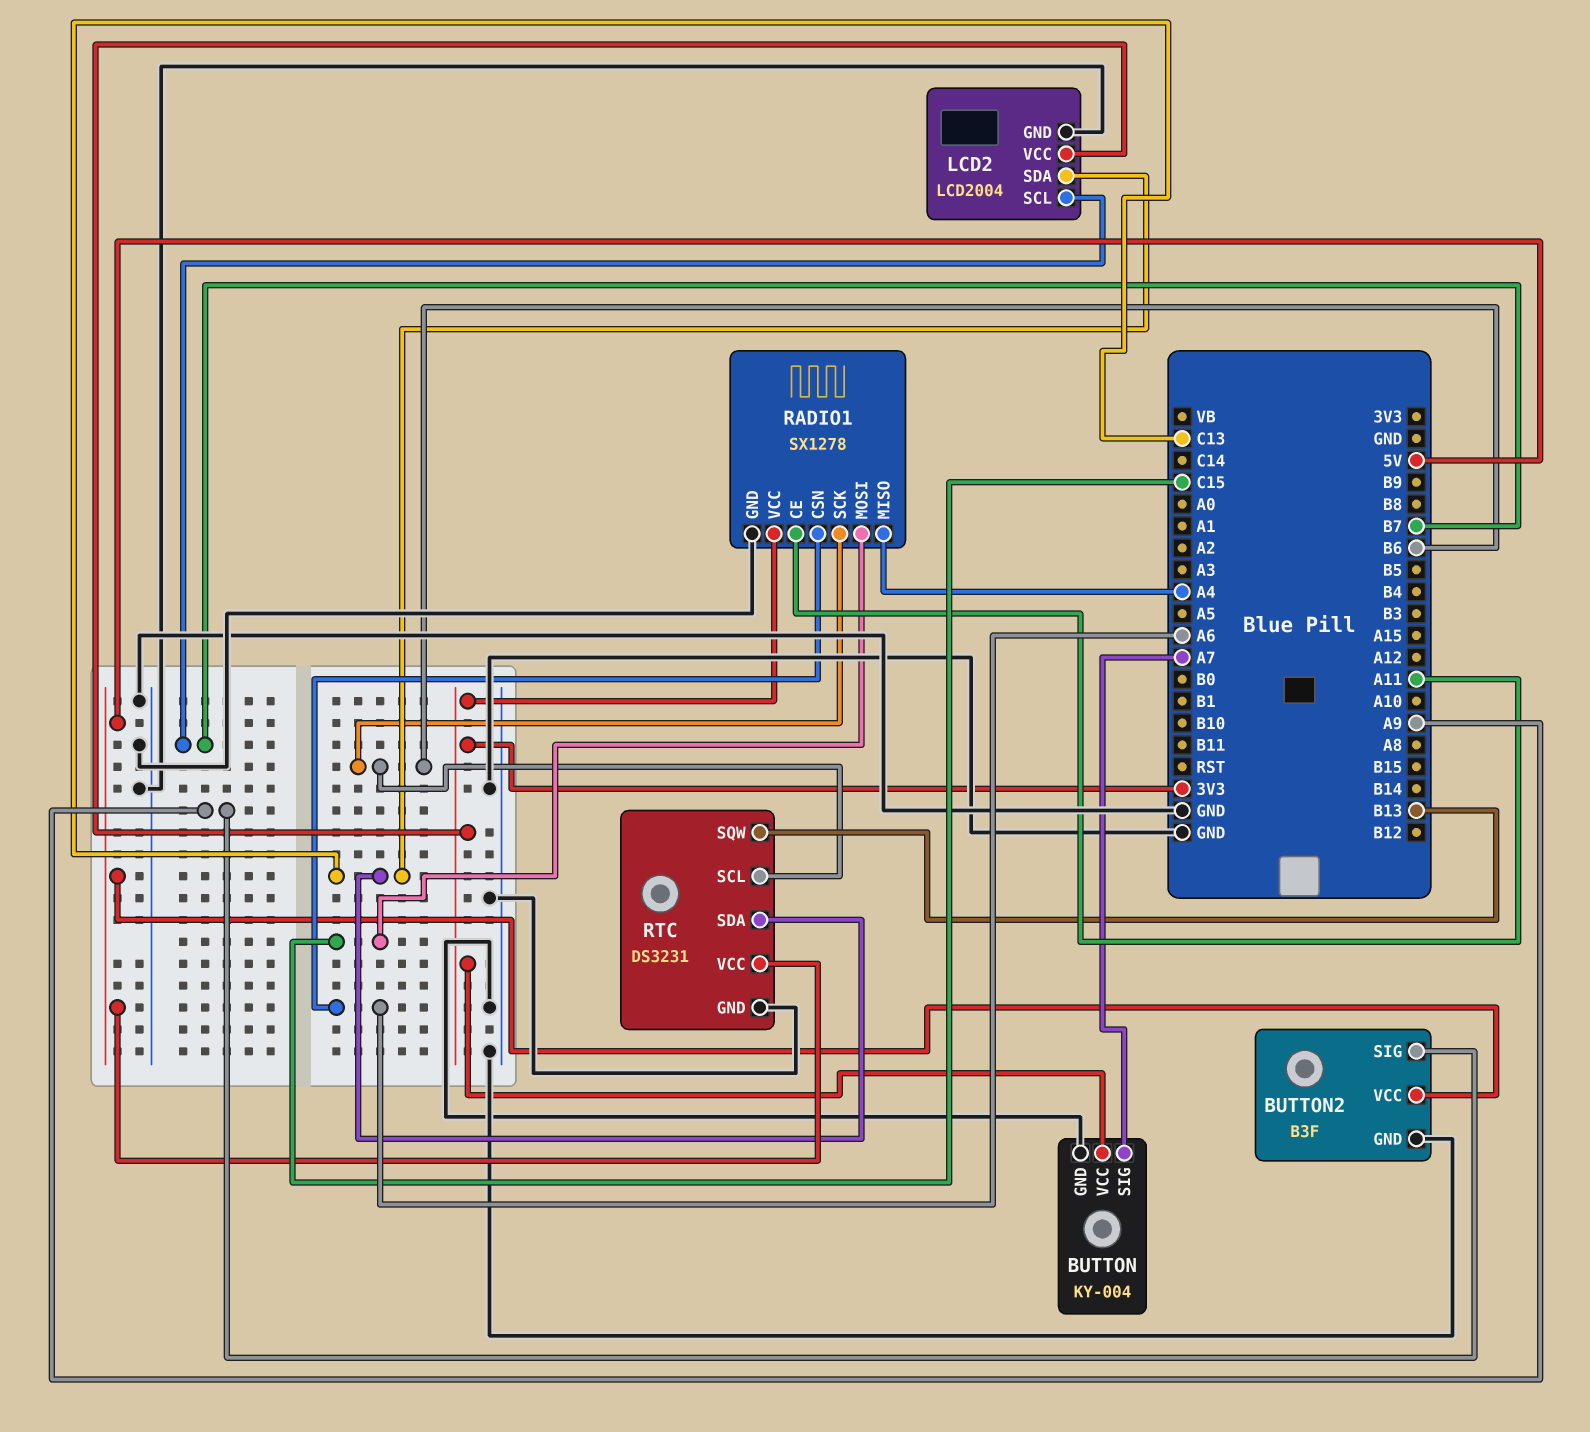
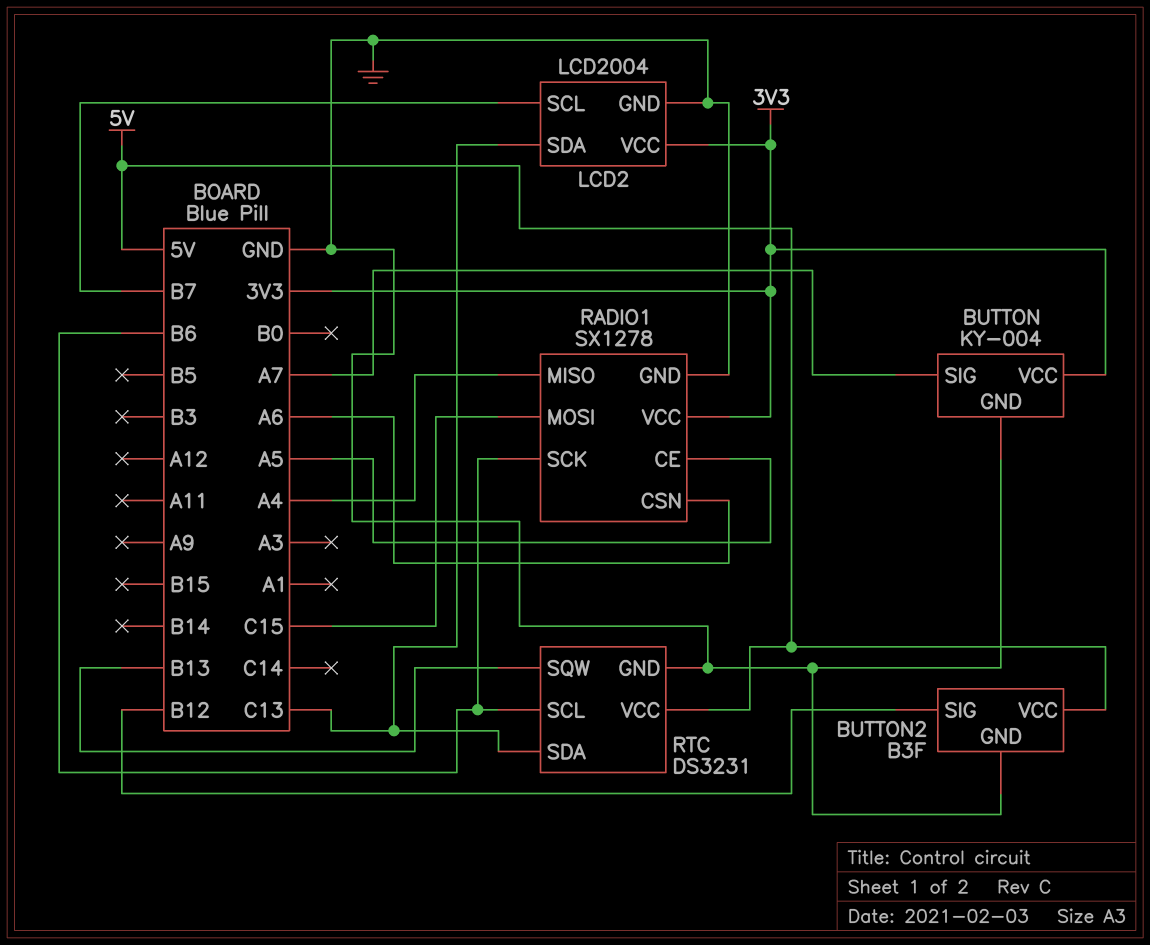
BUTTON2 pin SIG: A9 -> B12
RADIO1 pin CE: A11 -> A5

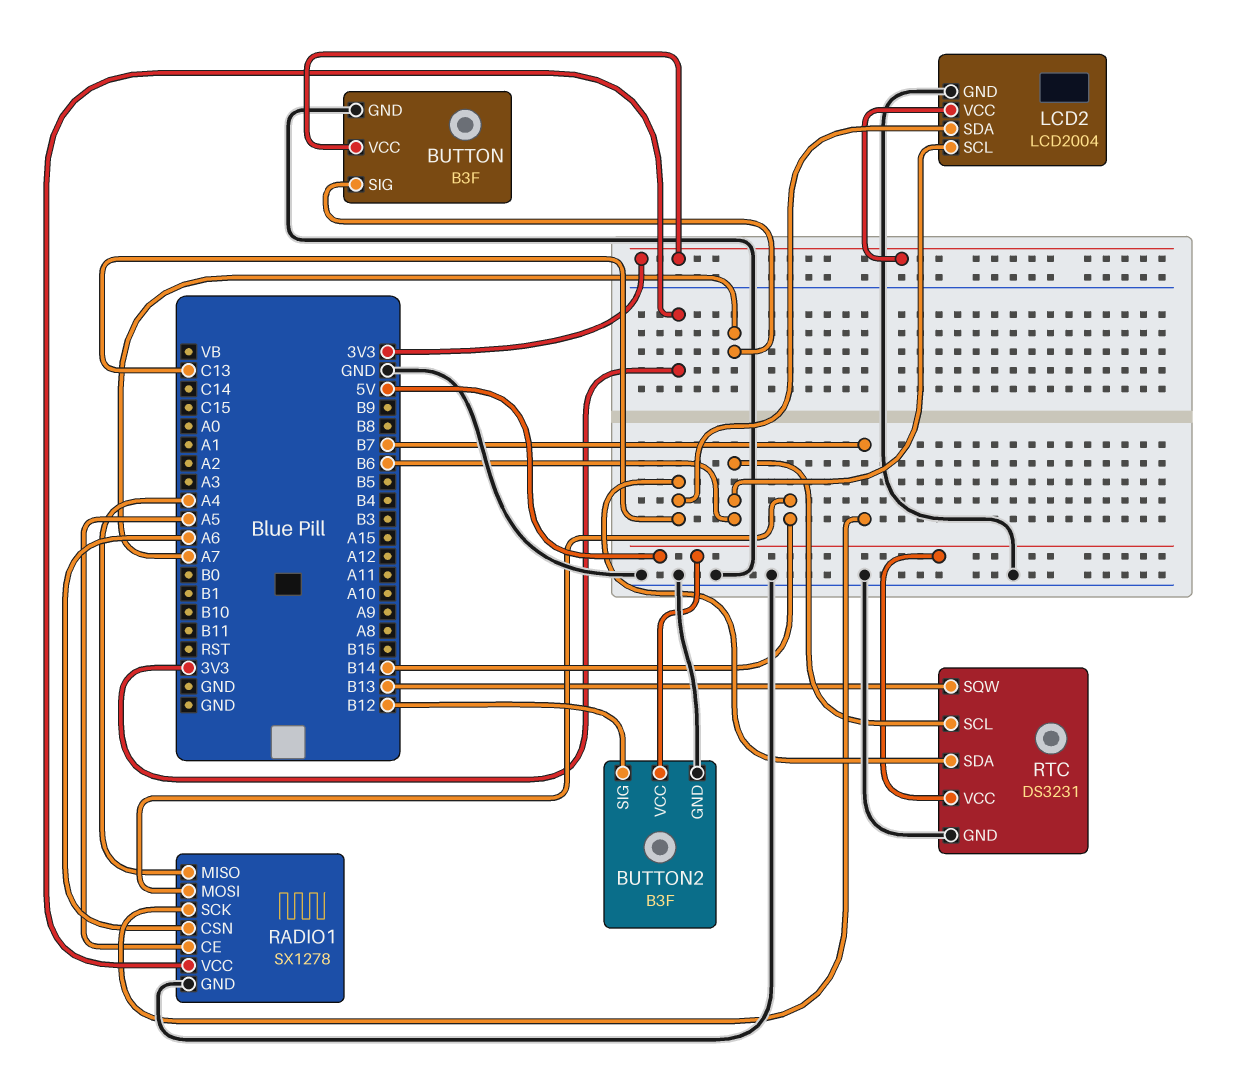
BUTTON: KY-004 -> B3F
LCD2 pin SCL: B7 -> B6
RADIO1 pin MOSI: C15 -> B14
RADIO1 pin SCK: B6 -> B7

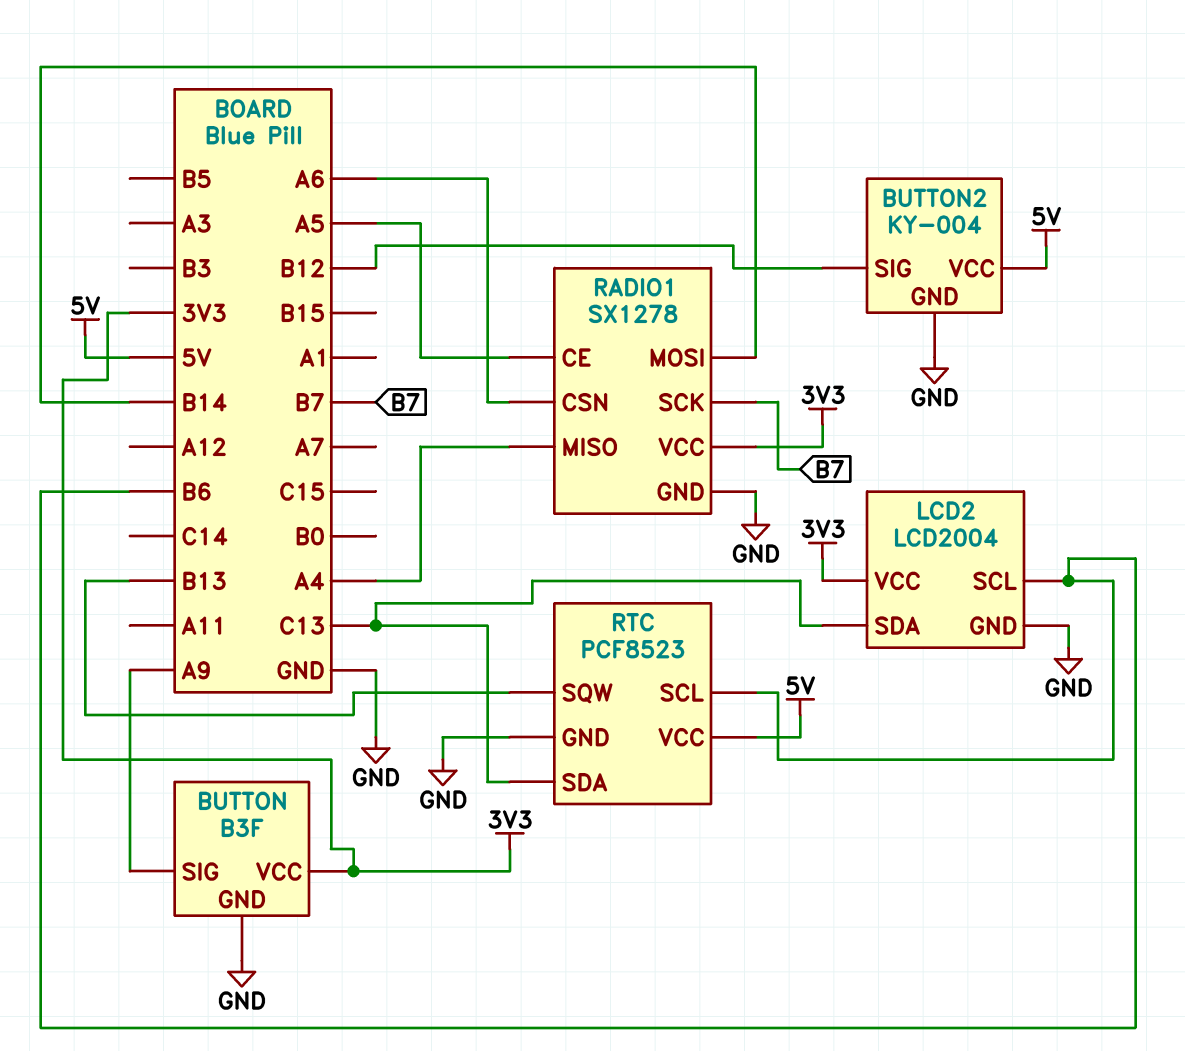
BUTTON pin SIG: A7 -> A9
BUTTON2: B3F -> KY-004
RTC: DS3231 -> PCF8523

